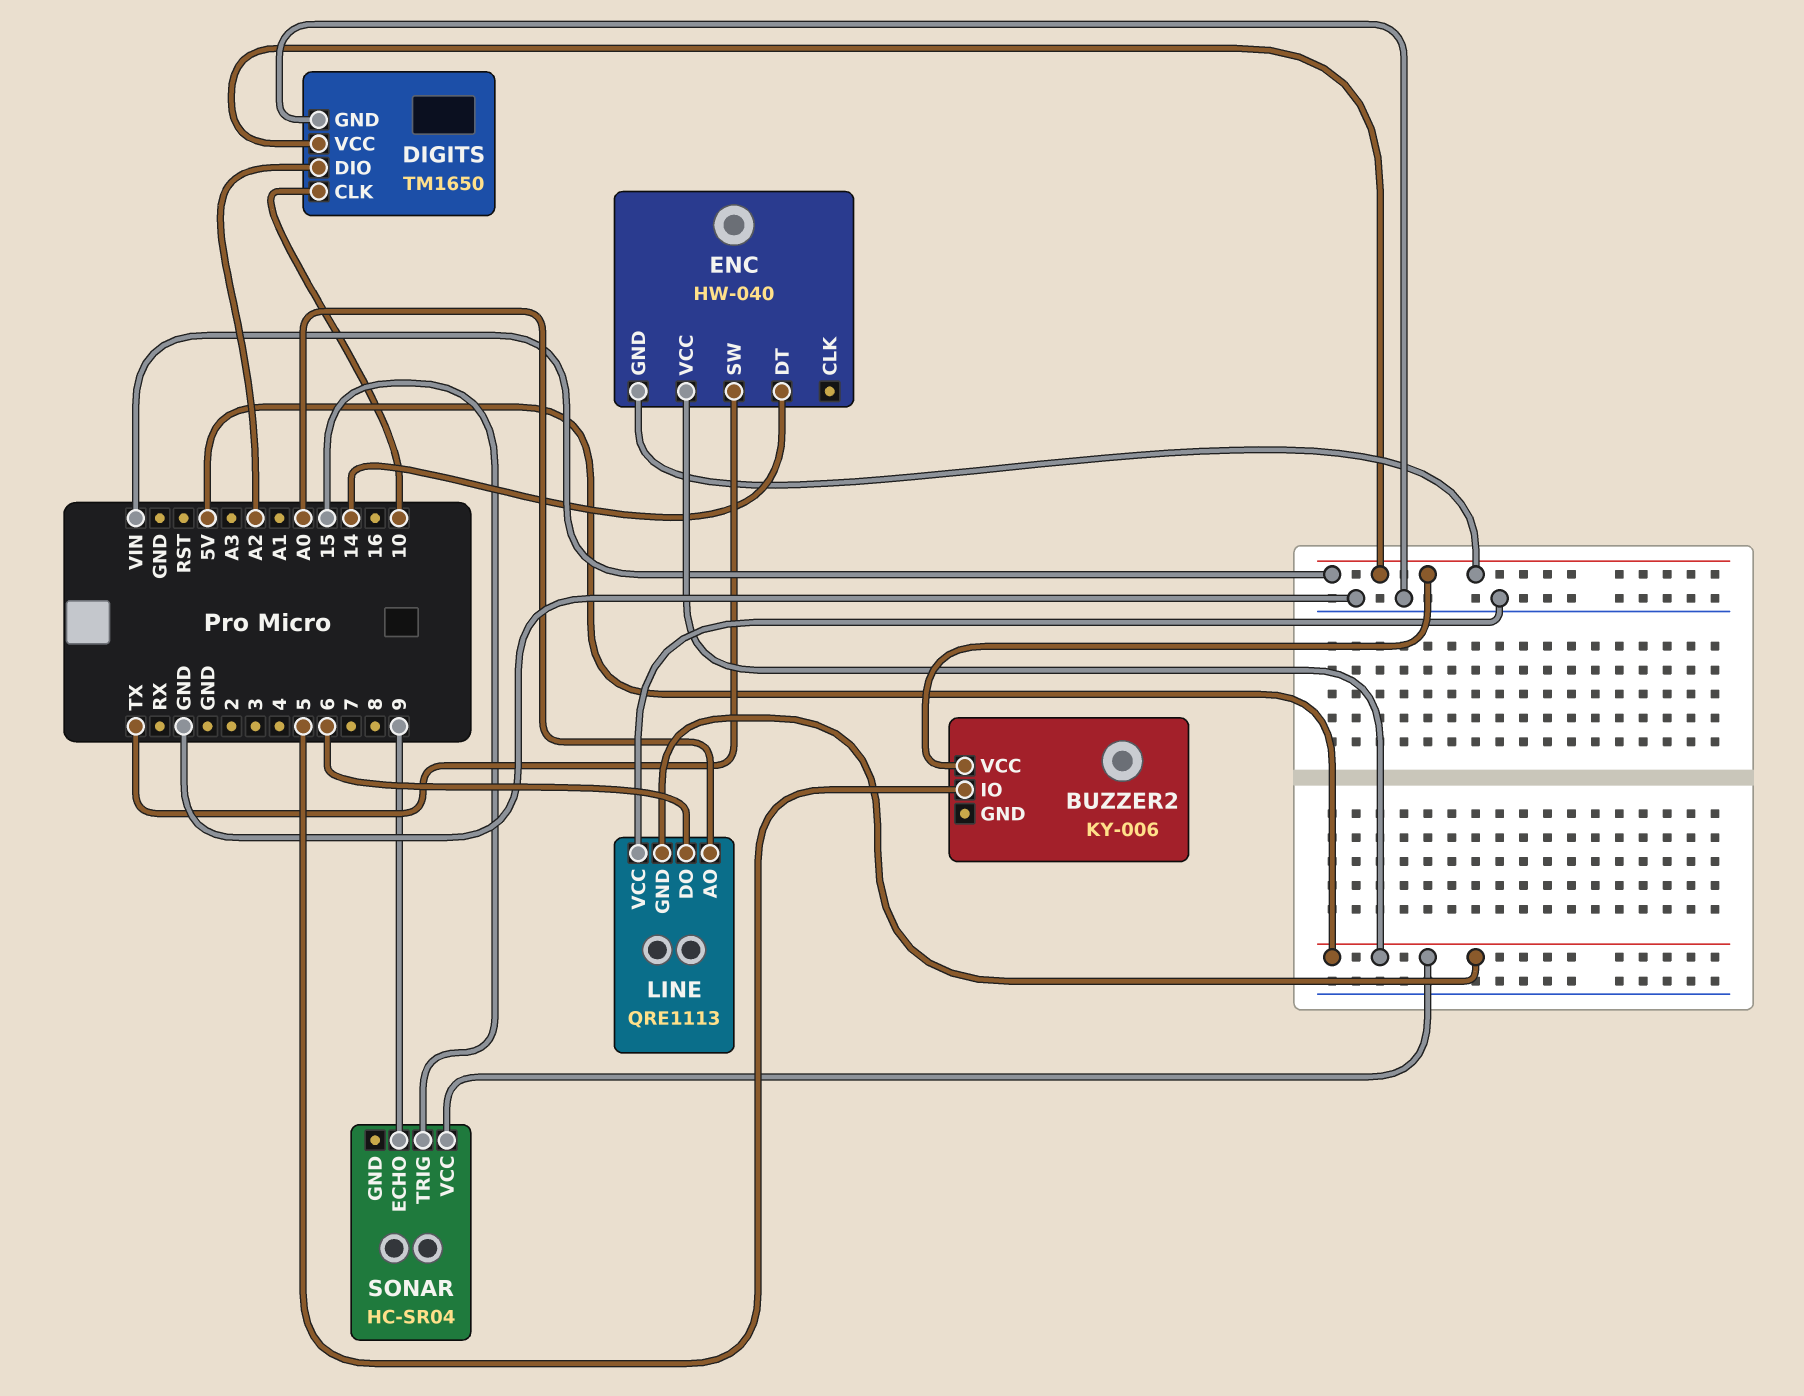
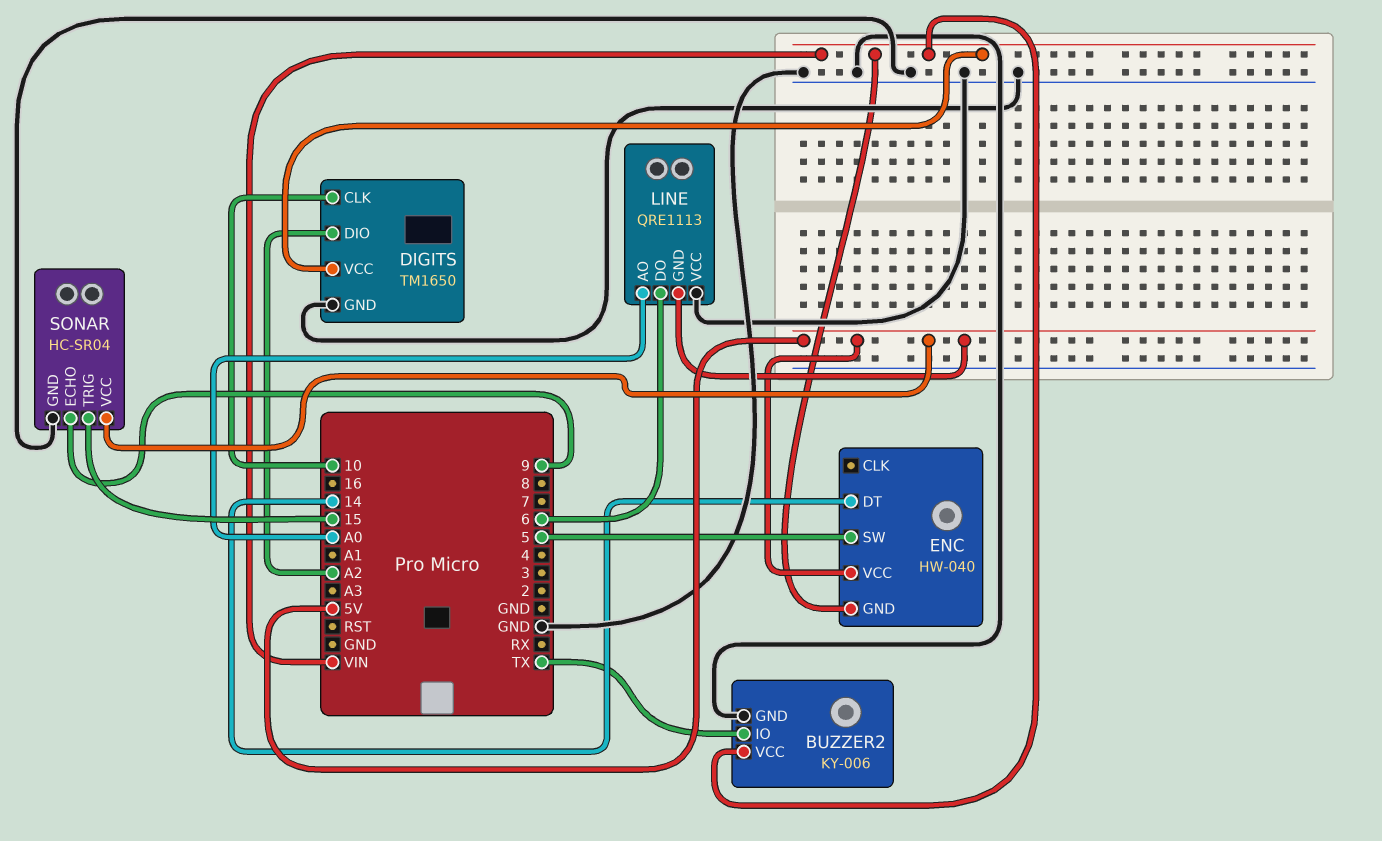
BUZZER2 pin GND: none -> GND
BUZZER2 pin IO: 5 -> TX
ENC pin SW: TX -> 5
SONAR pin GND: none -> GND

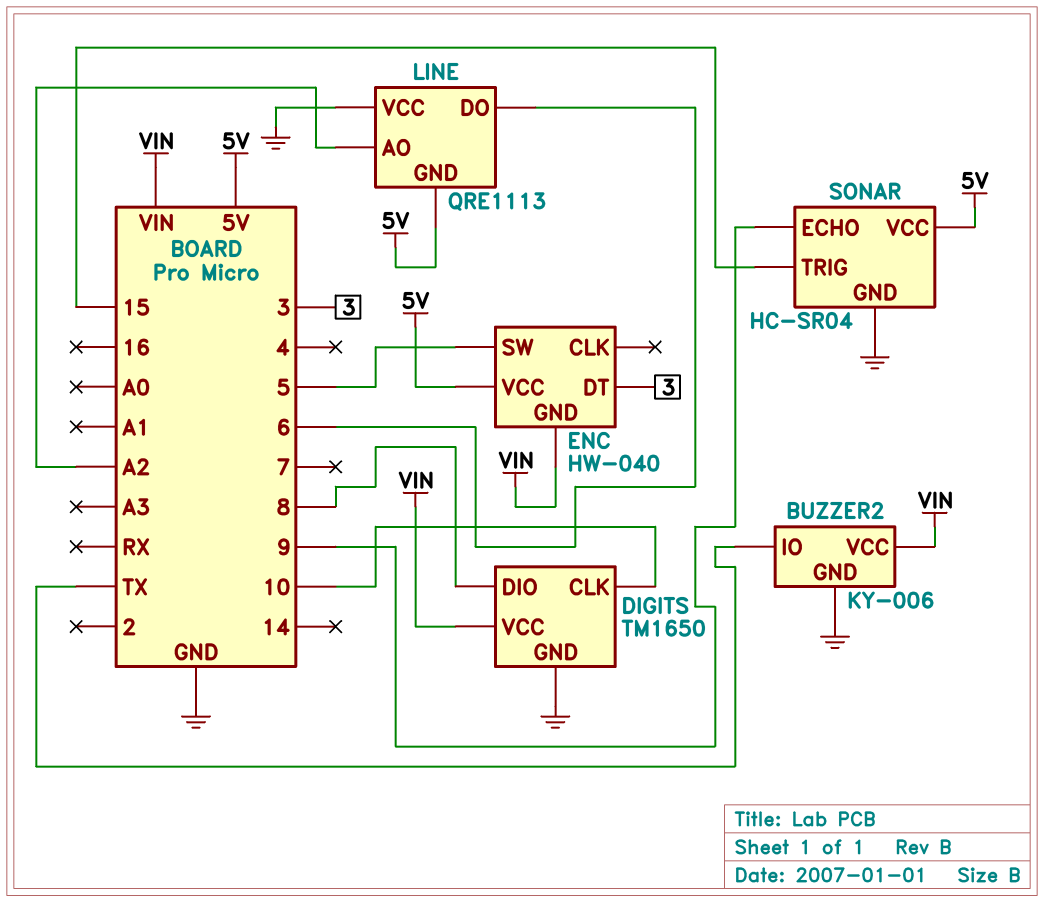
DIGITS pin DIO: A2 -> 8
ENC pin DT: 14 -> 3
LINE pin AO: A0 -> A2

